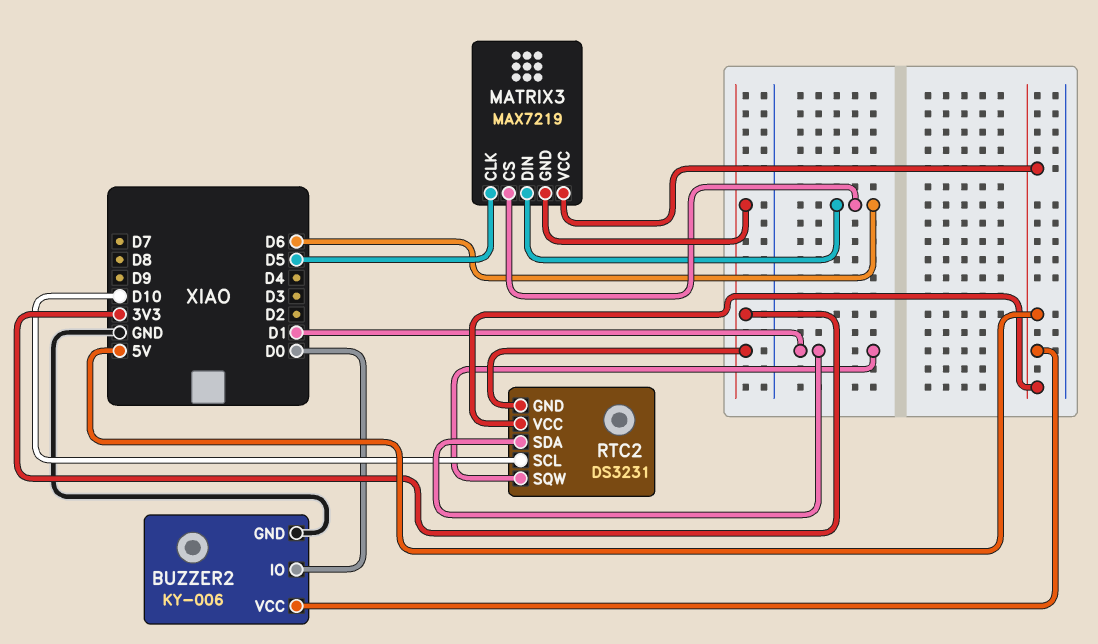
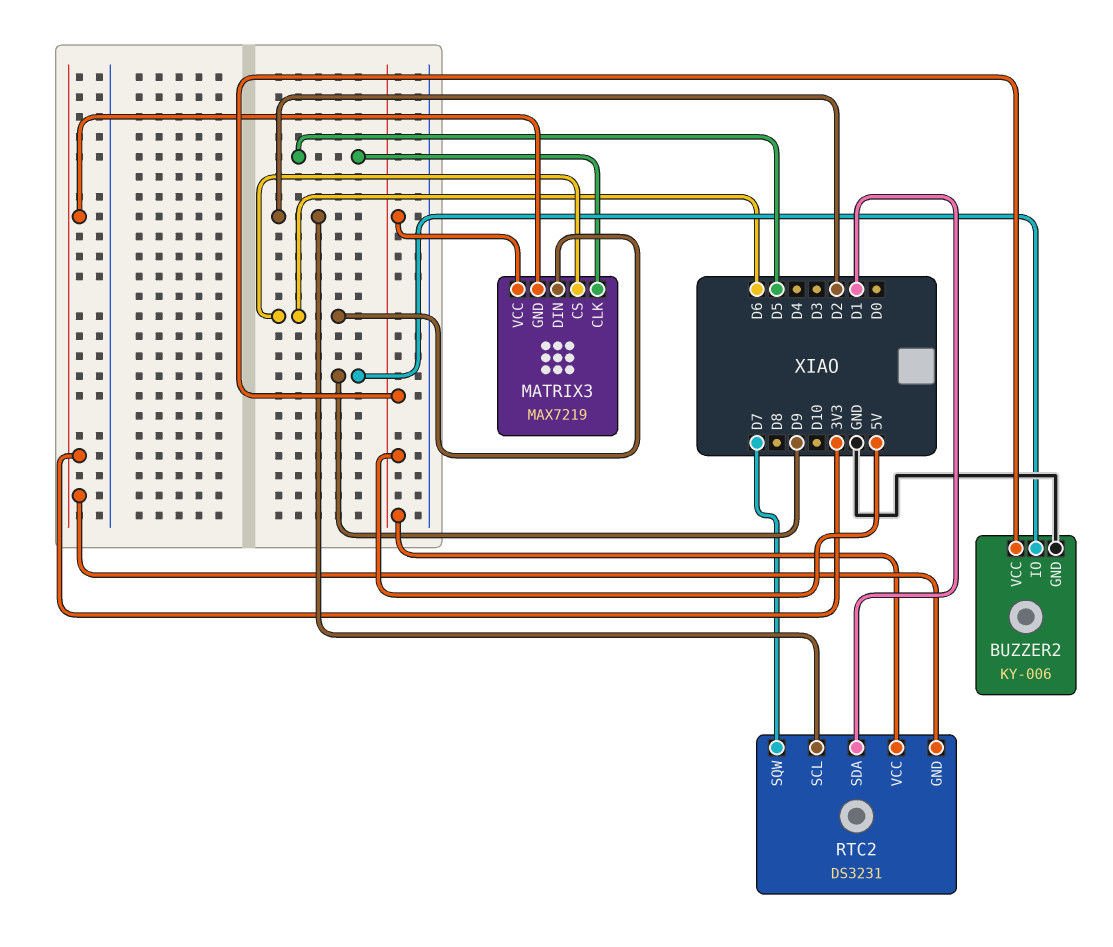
BUZZER2 pin IO: D0 -> D9
RTC2 pin SCL: D10 -> D2
RTC2 pin SQW: D1 -> D7

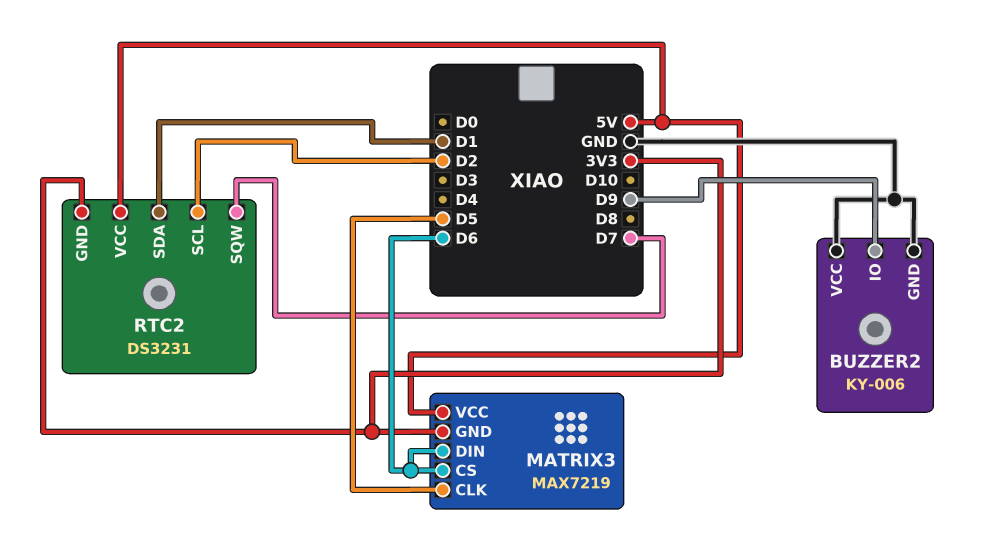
BUZZER2 pin VCC: 5V -> GND

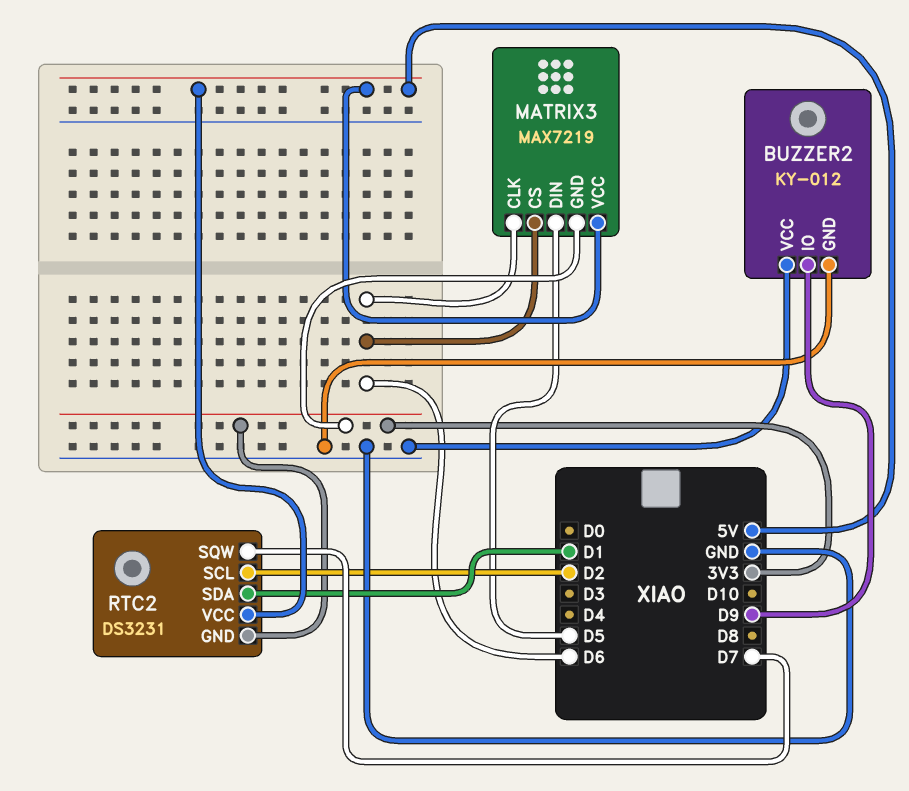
BUZZER2: KY-006 -> KY-012
MATRIX3 pin CLK: D5 -> D6
MATRIX3 pin DIN: D6 -> D5

